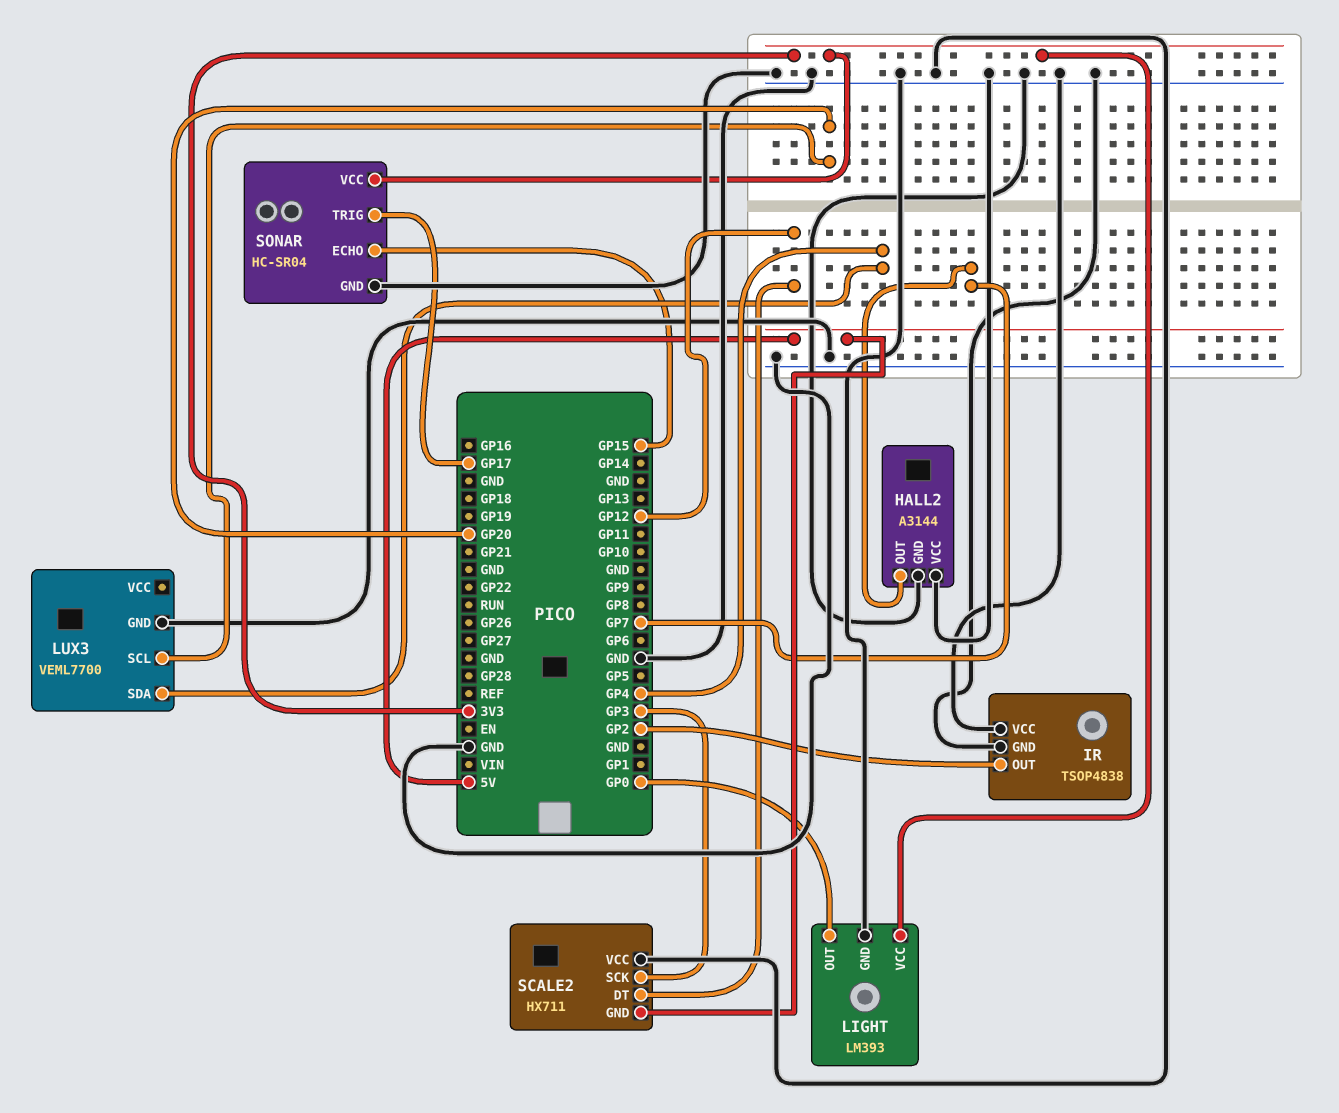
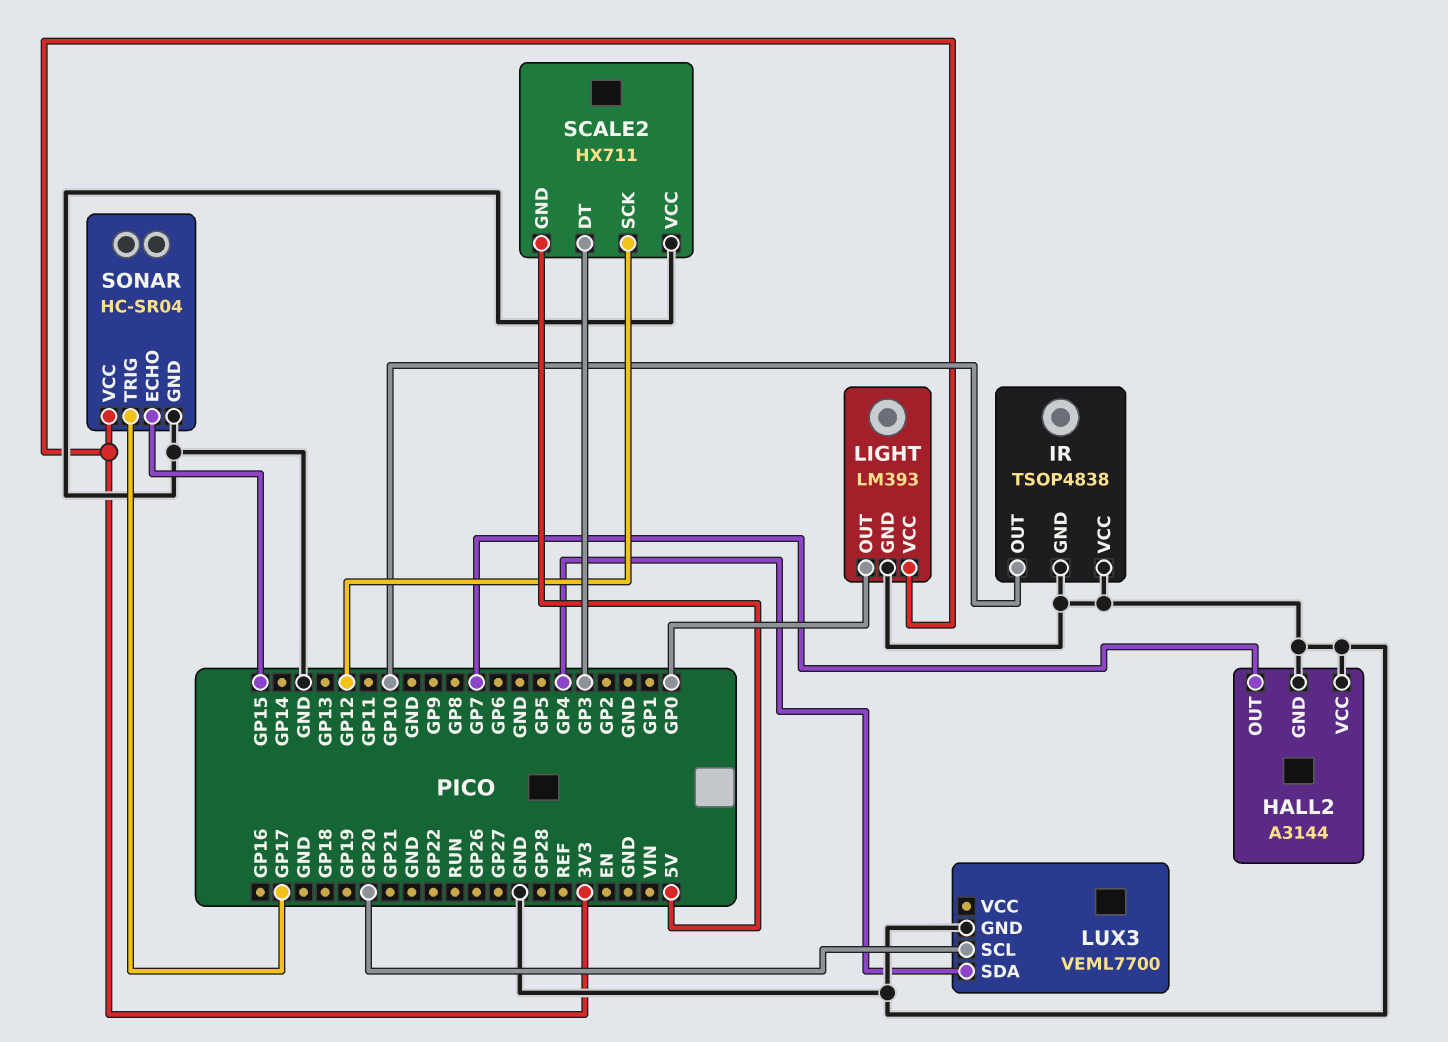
IR pin OUT: GP2 -> GP10
SCALE2 pin DT: GP12 -> GP3
SCALE2 pin SCK: GP3 -> GP12

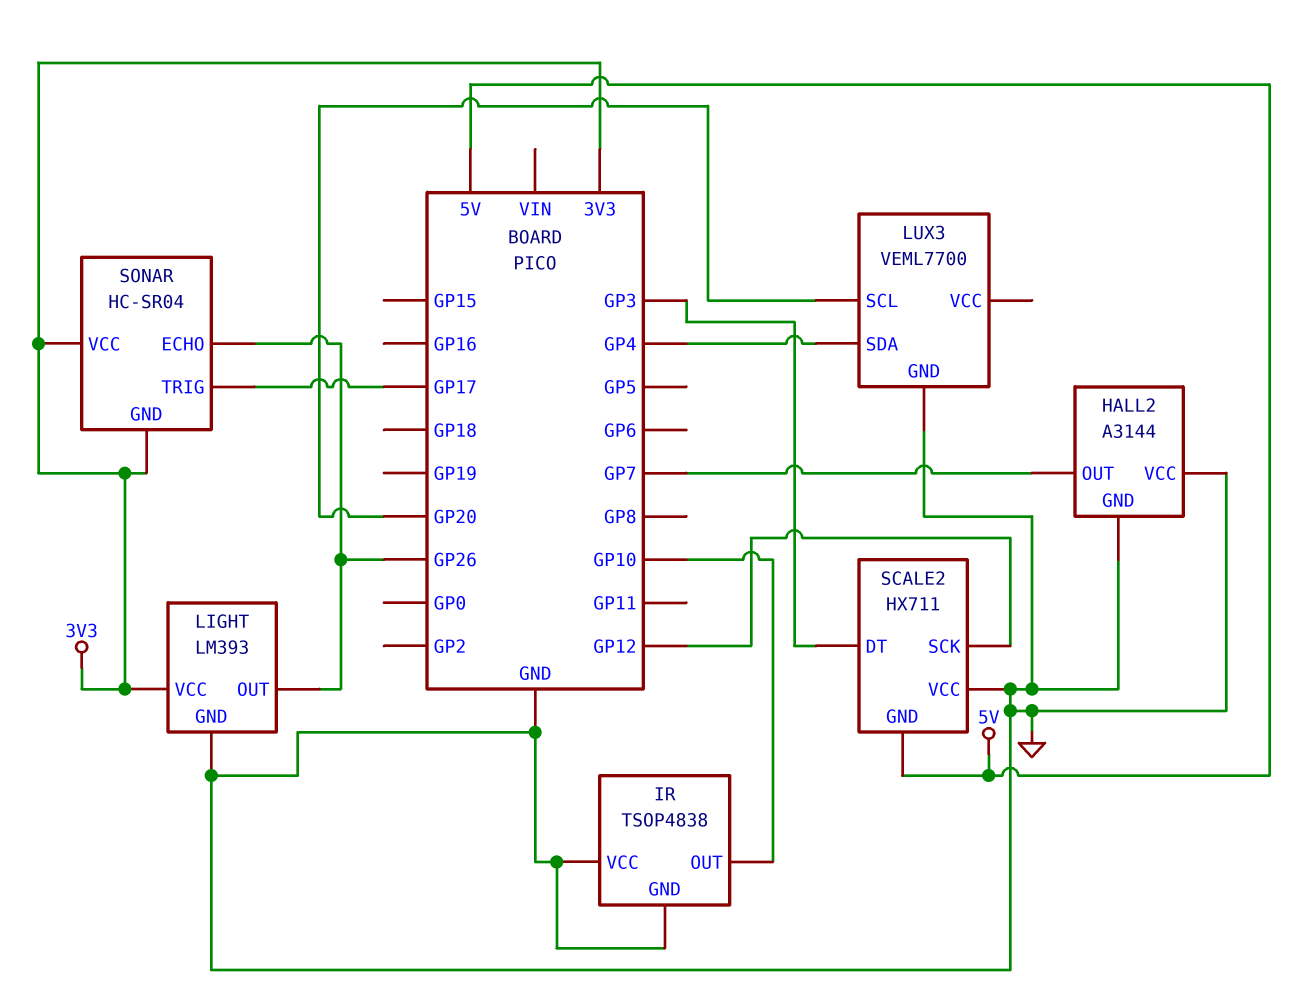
LIGHT pin OUT: GP0 -> GP26
SONAR pin ECHO: GP15 -> GP26
SONAR pin GND: GND -> 3V3

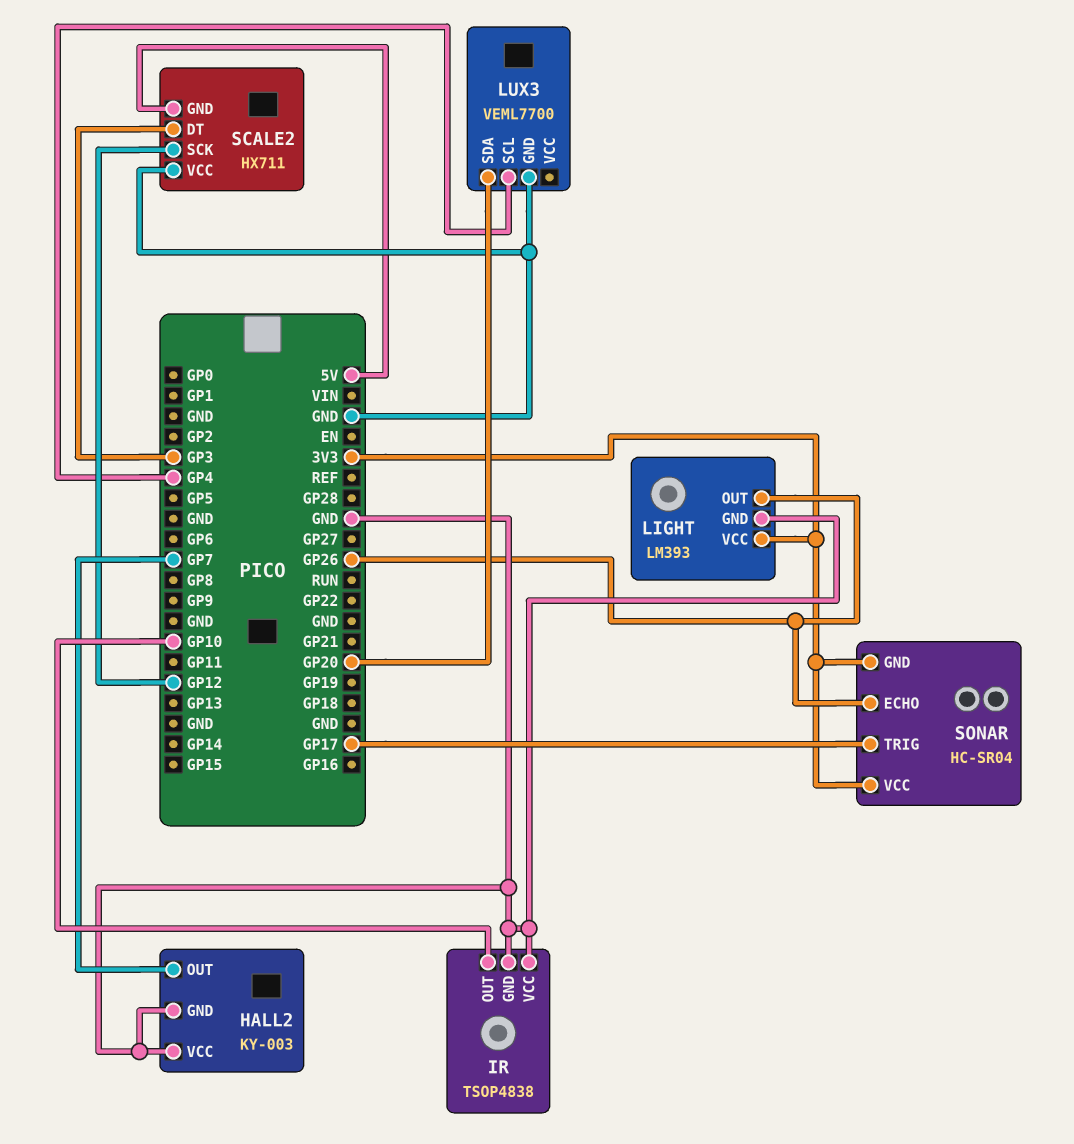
HALL2: A3144 -> KY-003
LUX3 pin SCL: GP20 -> GP4
LUX3 pin SDA: GP4 -> GP20

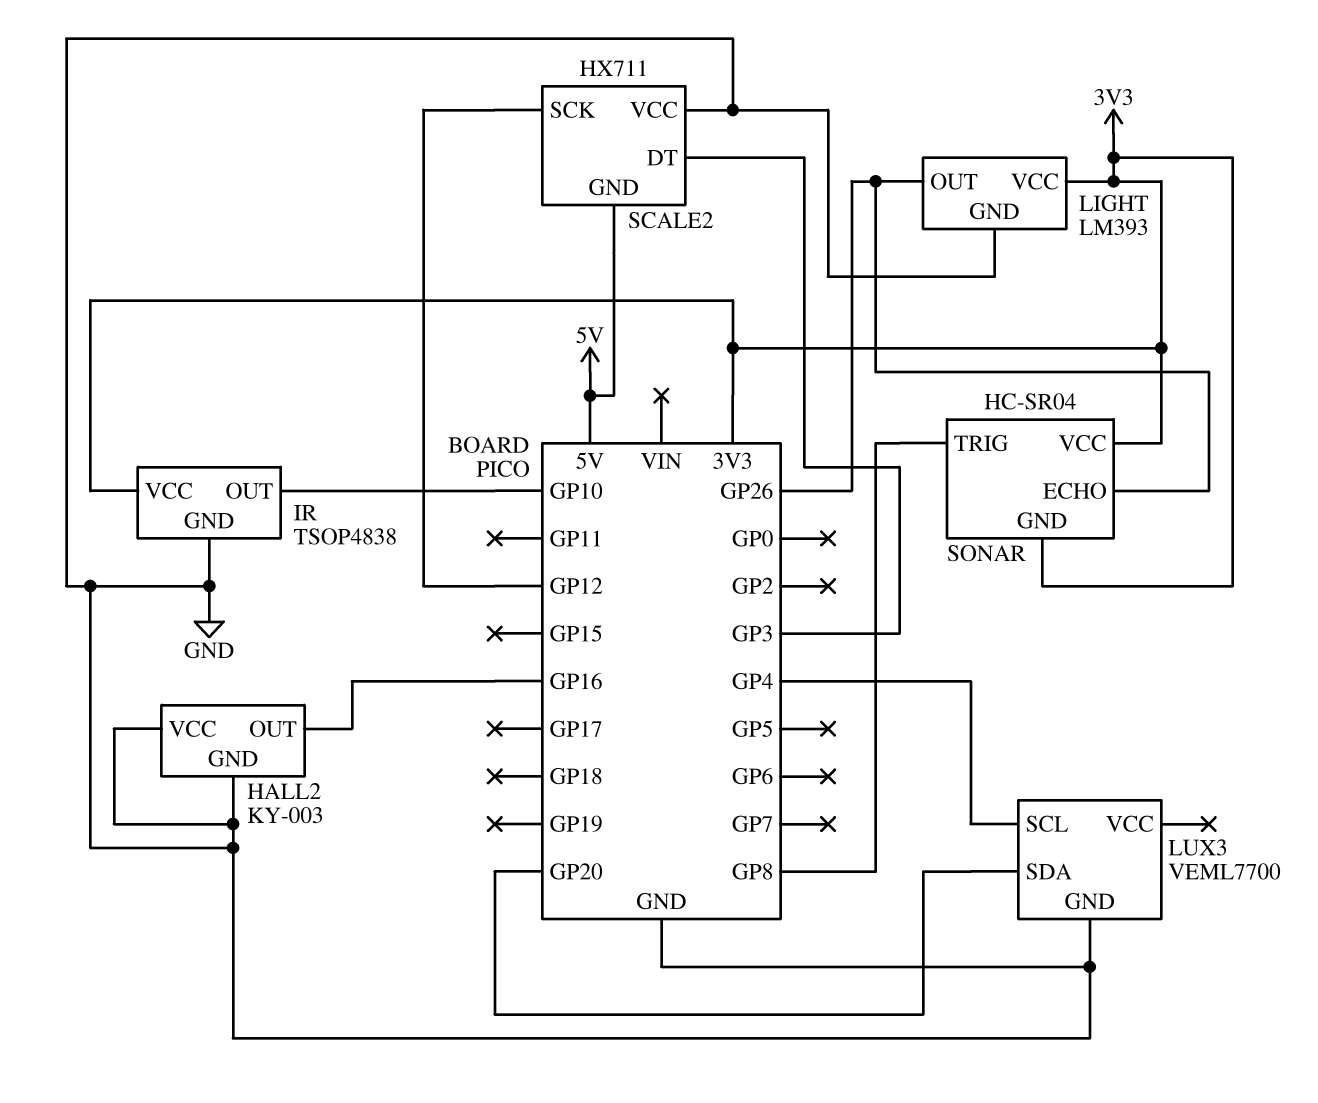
HALL2 pin OUT: GP7 -> GP16
IR pin VCC: GND -> 3V3
SONAR pin TRIG: GP17 -> GP8

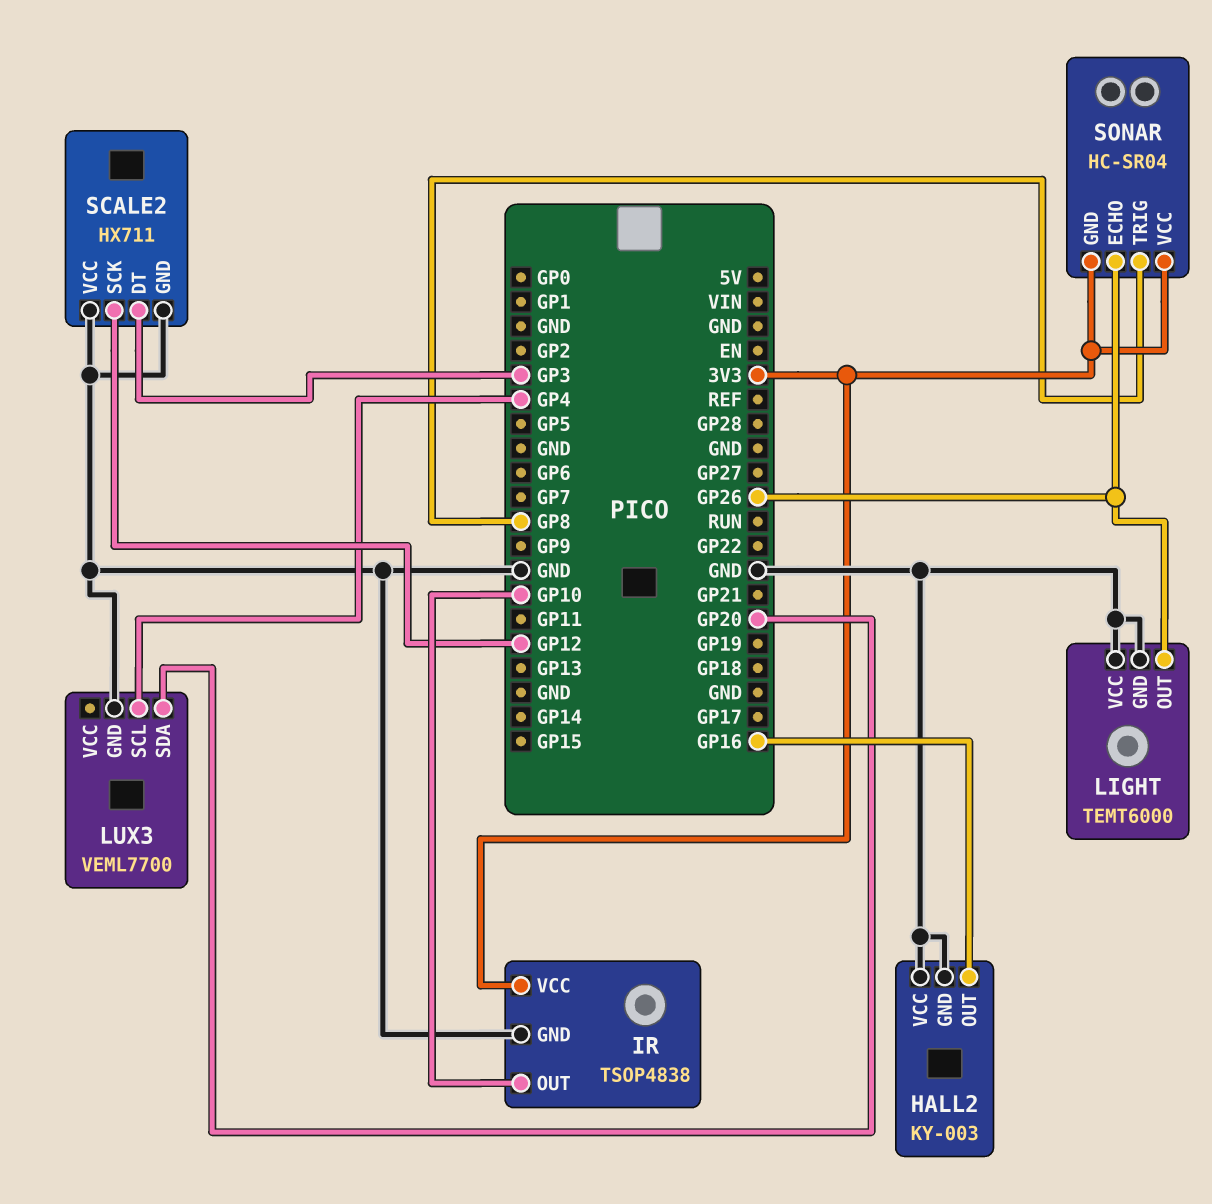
LIGHT: LM393 -> TEMT6000
LIGHT pin VCC: 3V3 -> GND
SCALE2 pin GND: 5V -> GND

